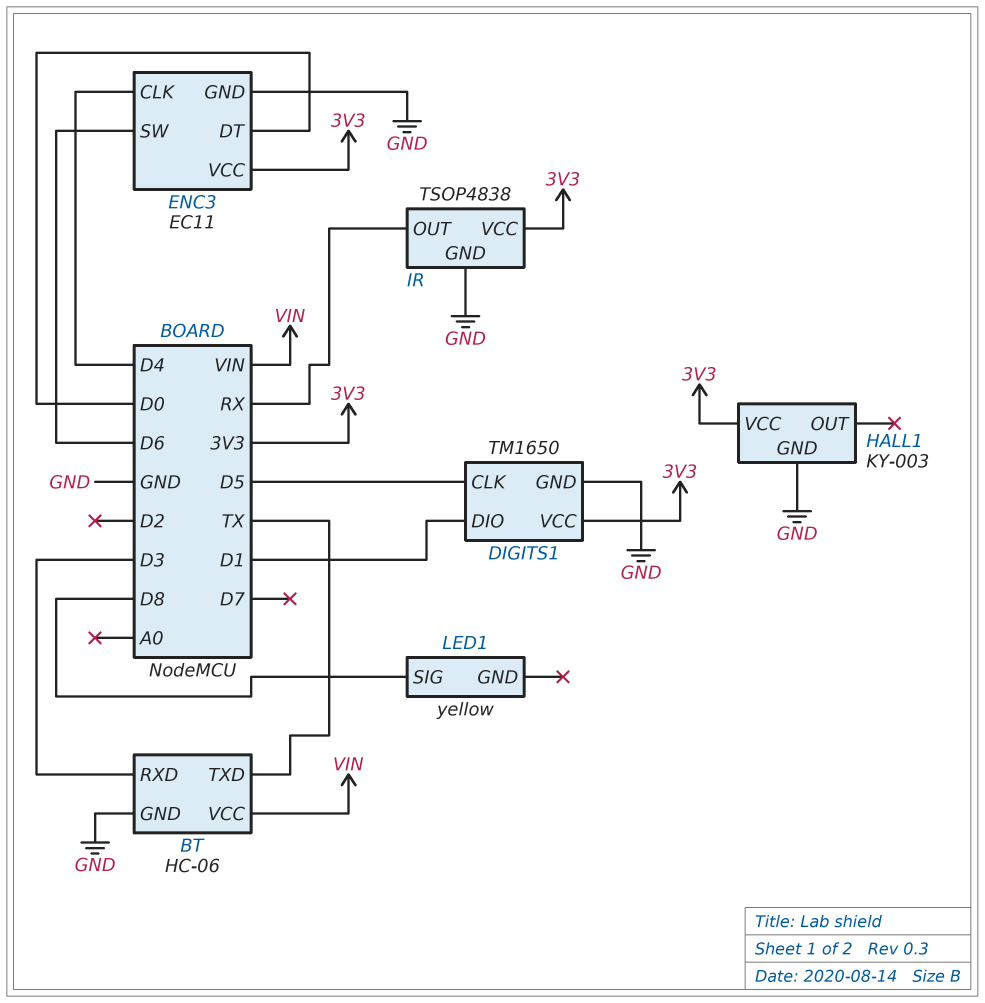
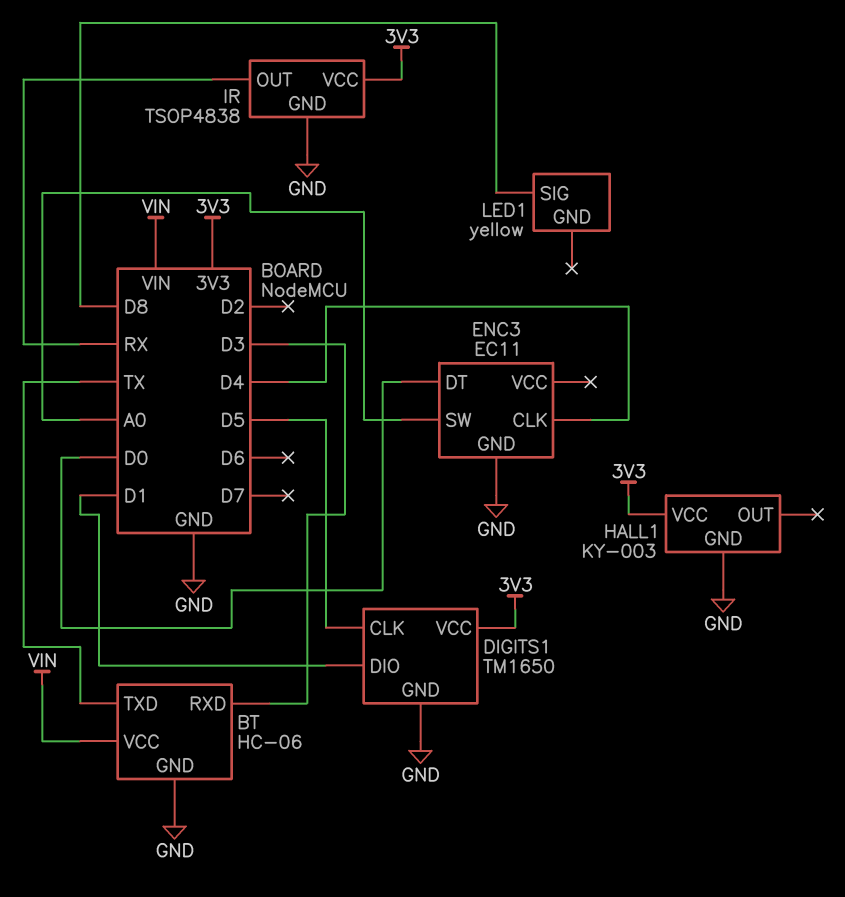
ENC3 pin SW: D6 -> A0
ENC3 pin VCC: 3V3 -> none

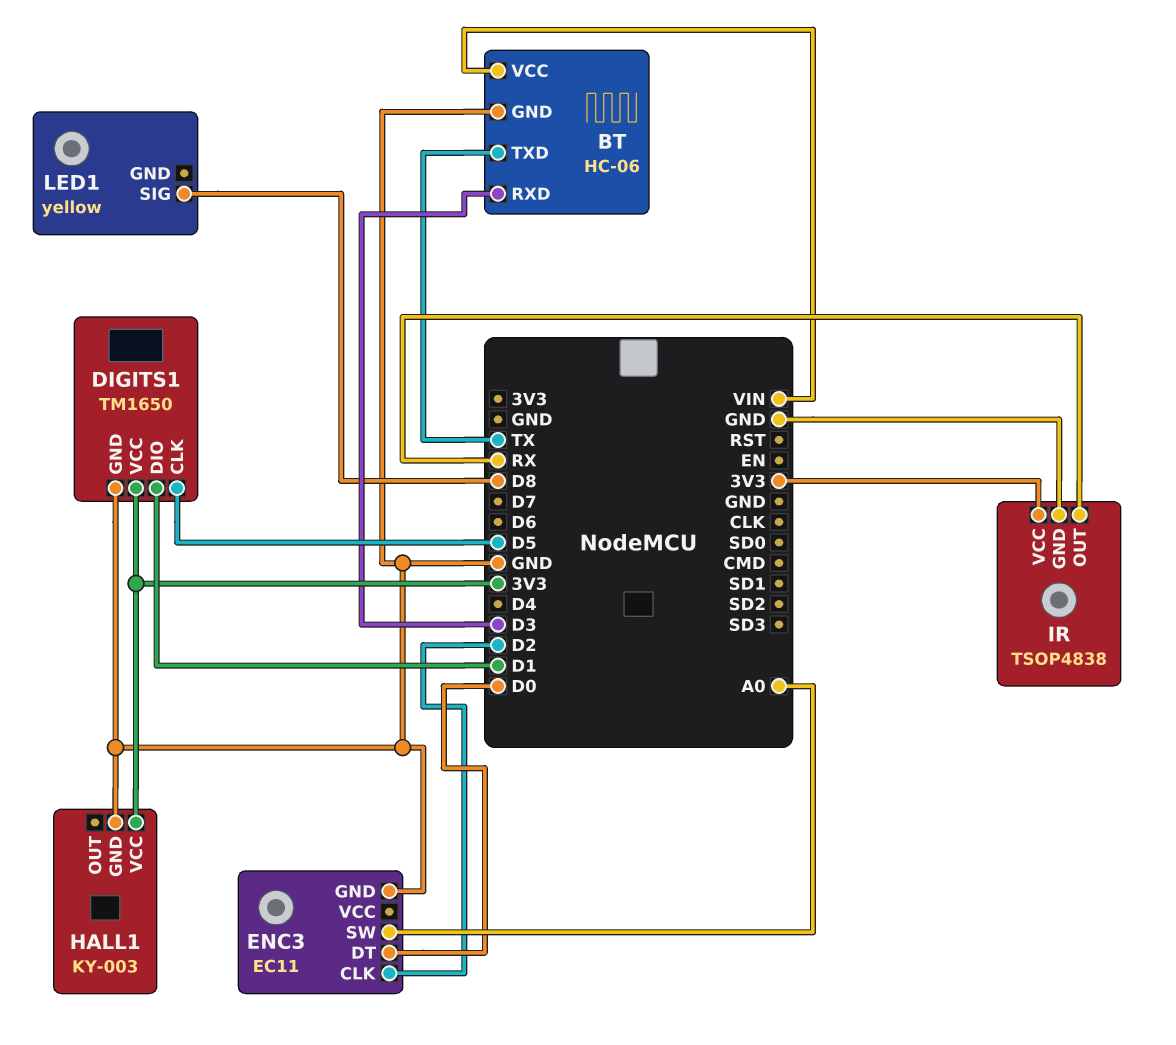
ENC3 pin CLK: D4 -> D2

